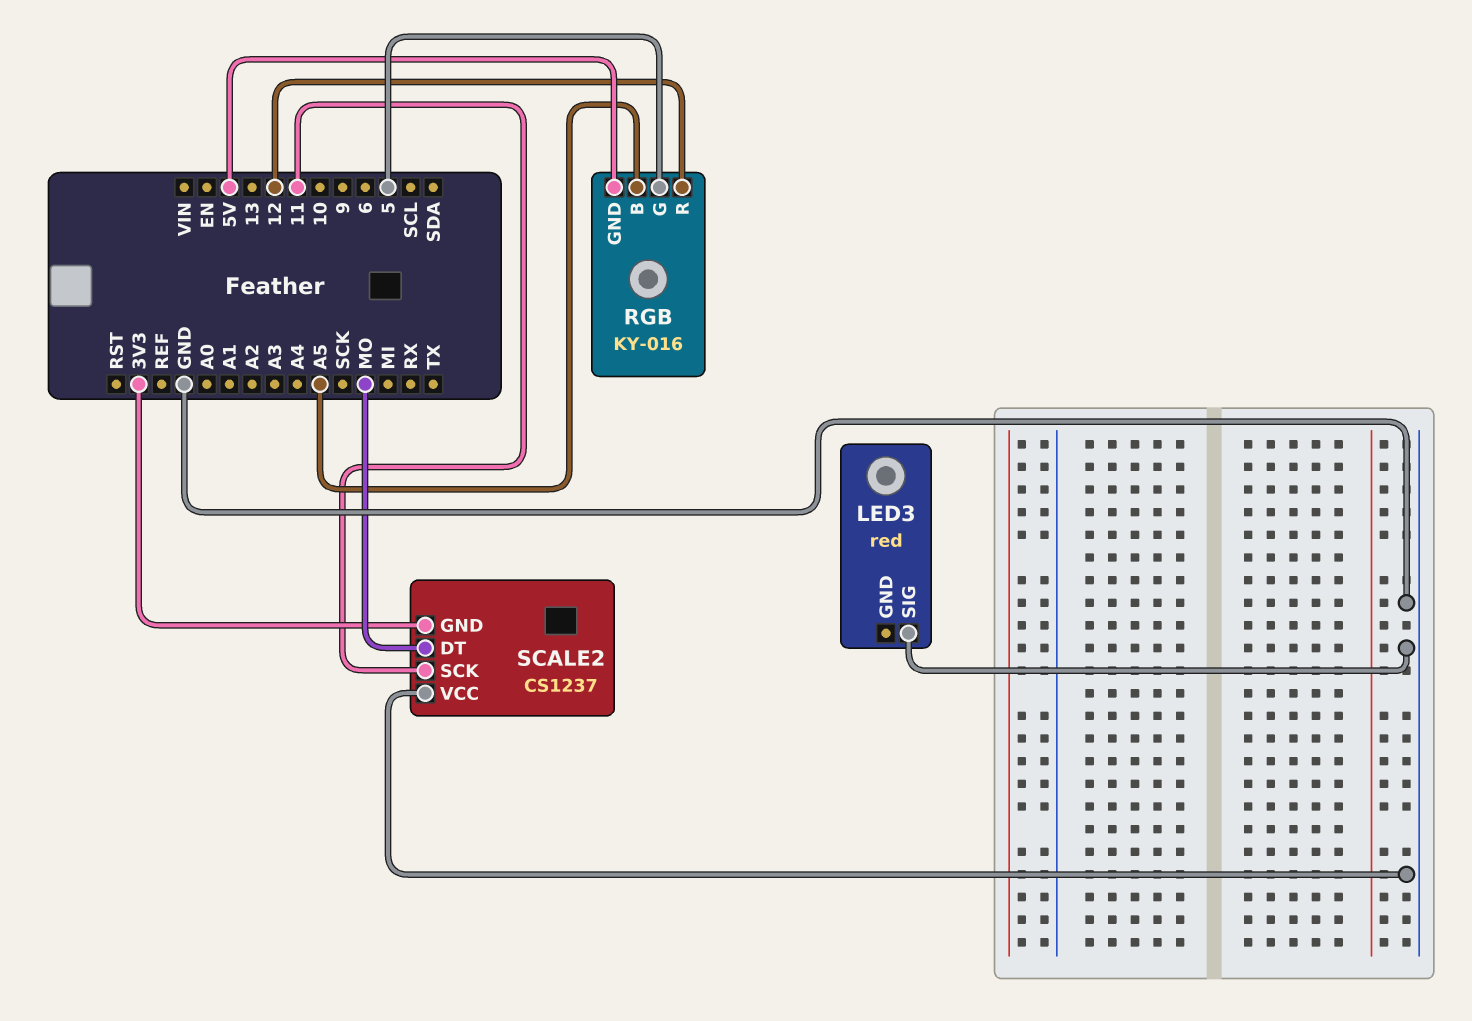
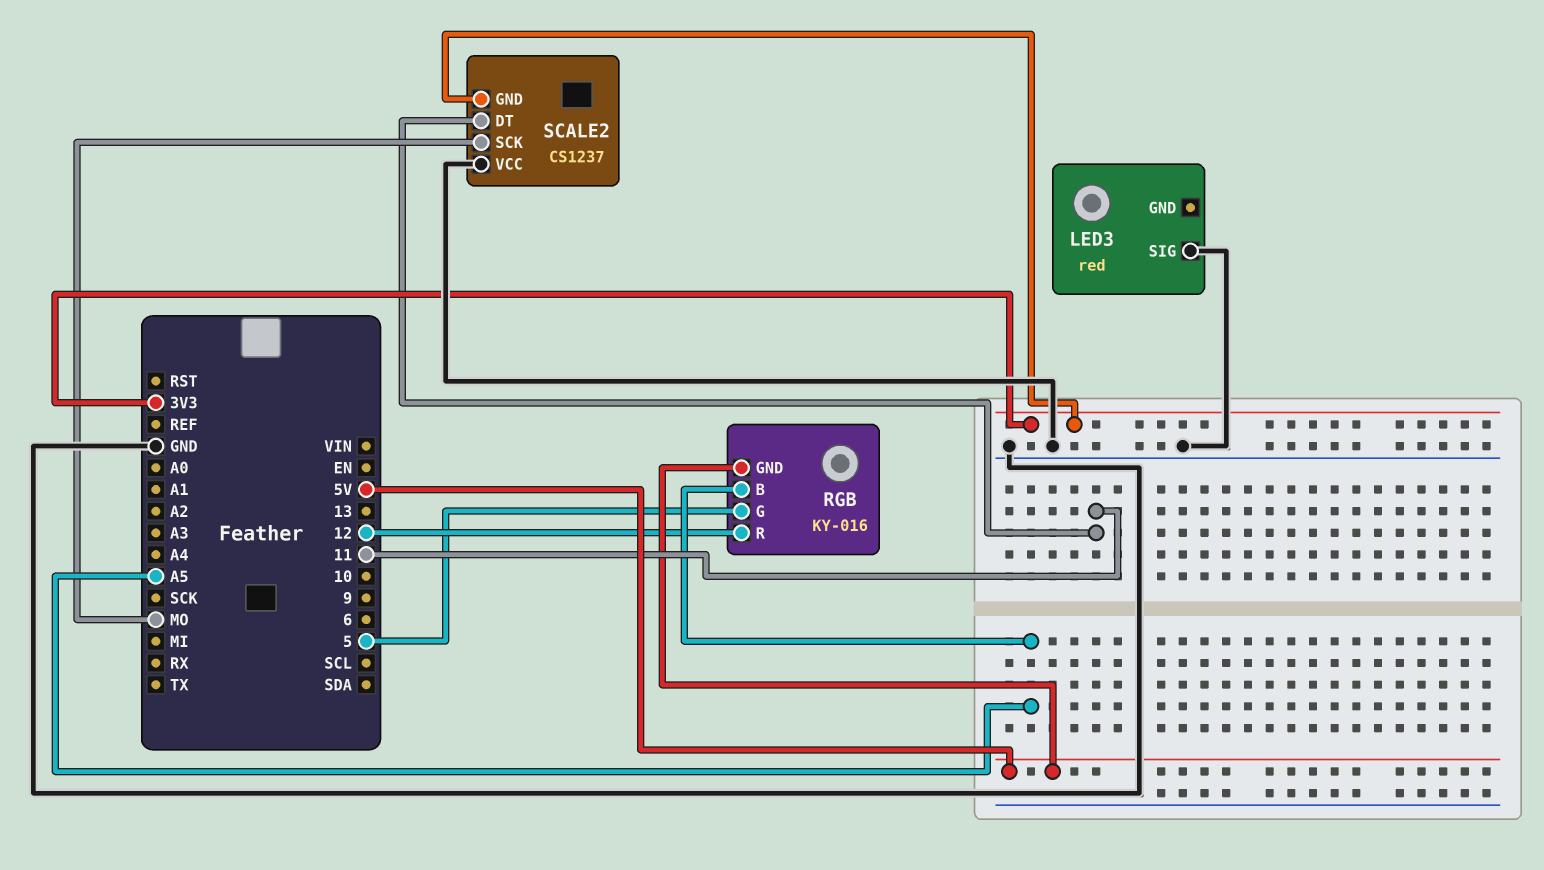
SCALE2 pin DT: MO -> 11
SCALE2 pin SCK: 11 -> MO

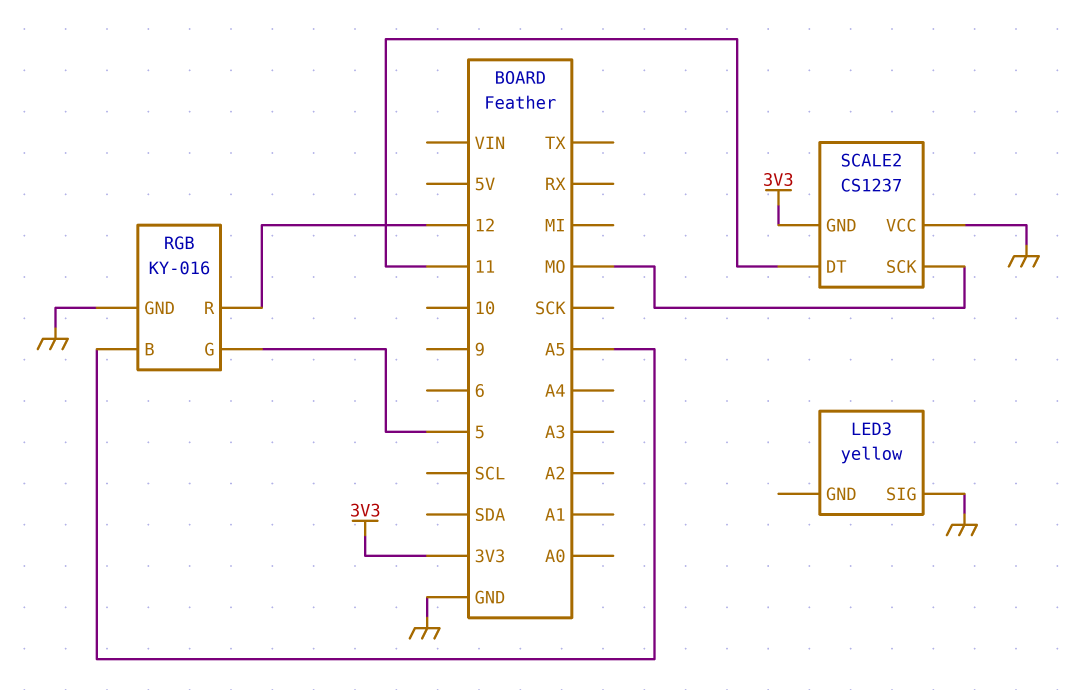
LED3: red -> yellow
RGB pin GND: 5V -> GND

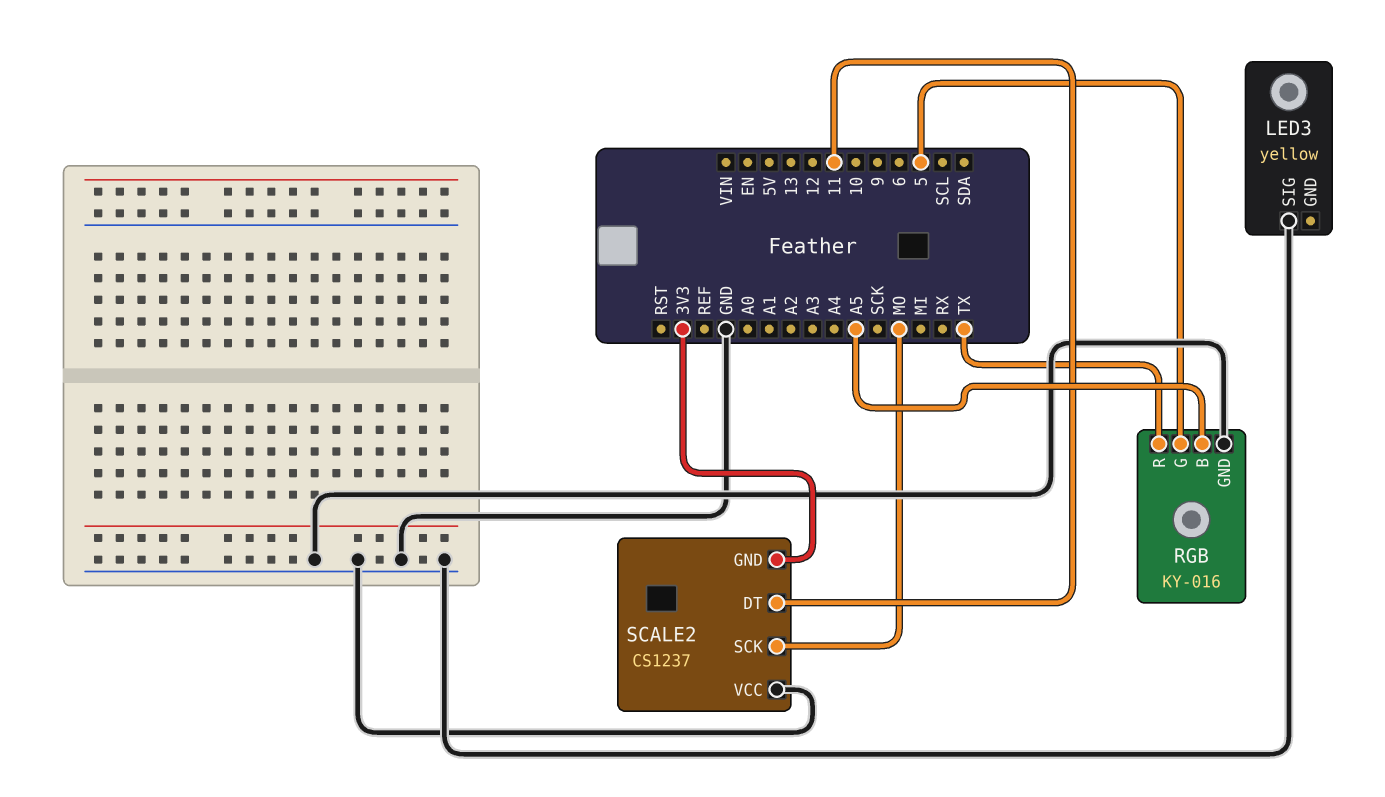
RGB pin R: 12 -> TX

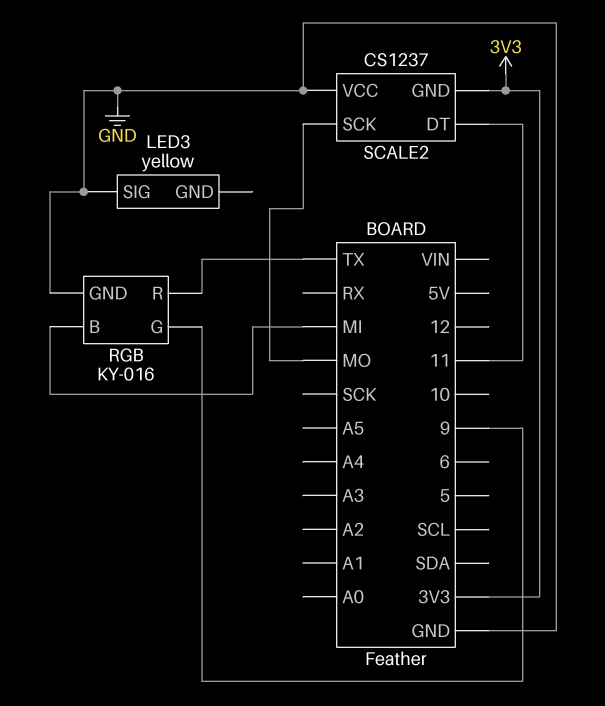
RGB pin B: A5 -> MI
RGB pin G: 5 -> 9

